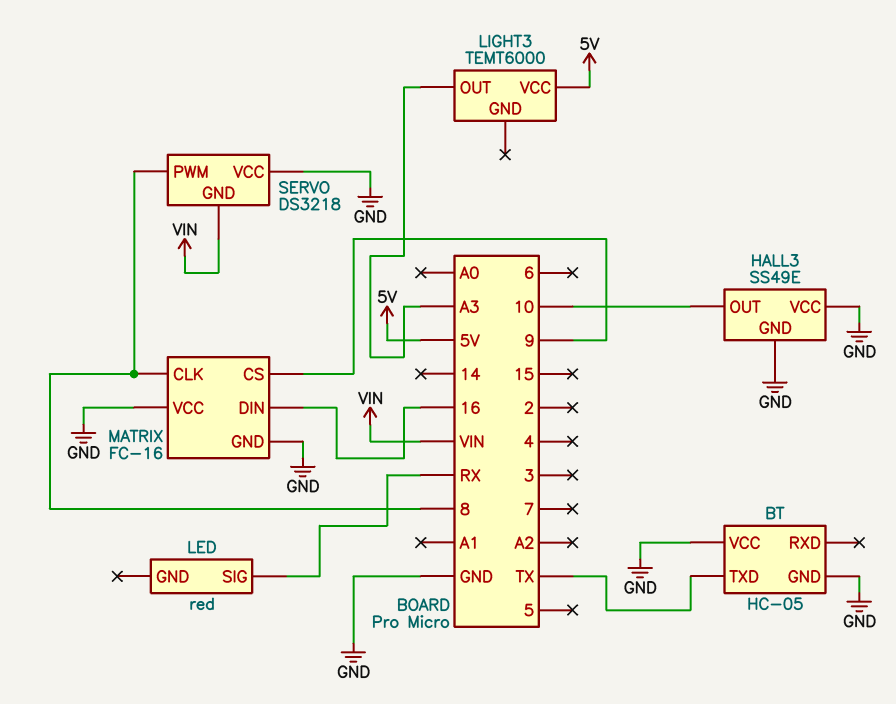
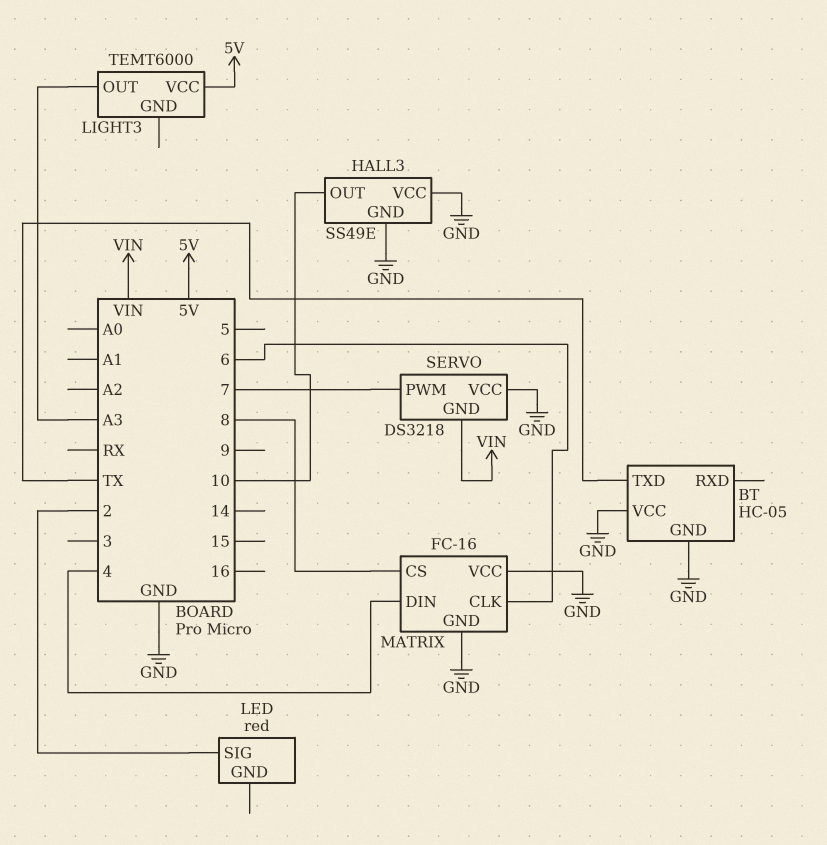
LED pin SIG: RX -> 2
MATRIX pin CLK: 8 -> 6
MATRIX pin CS: 9 -> 8
MATRIX pin DIN: 16 -> 4
SERVO pin PWM: 8 -> 7

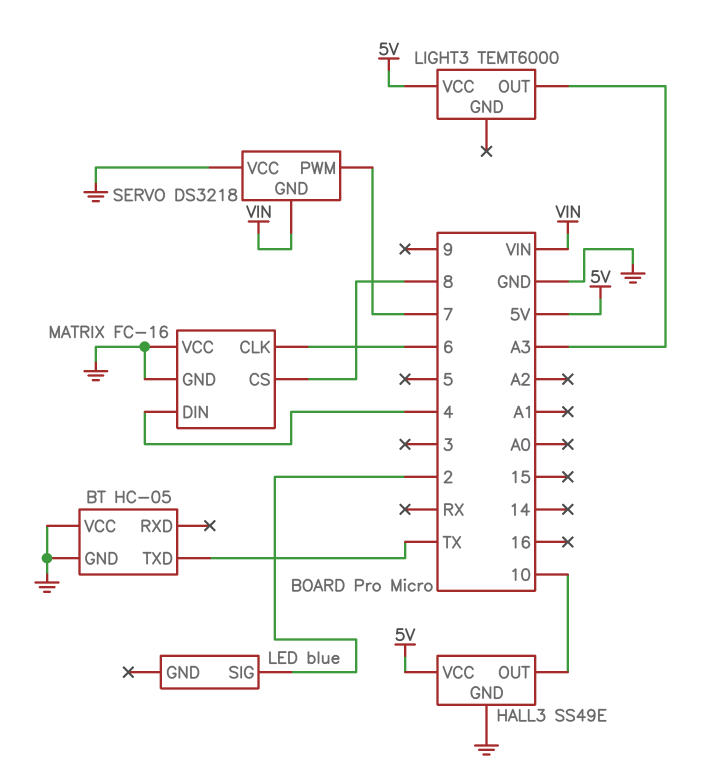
HALL3 pin VCC: GND -> 5V
LED: red -> blue

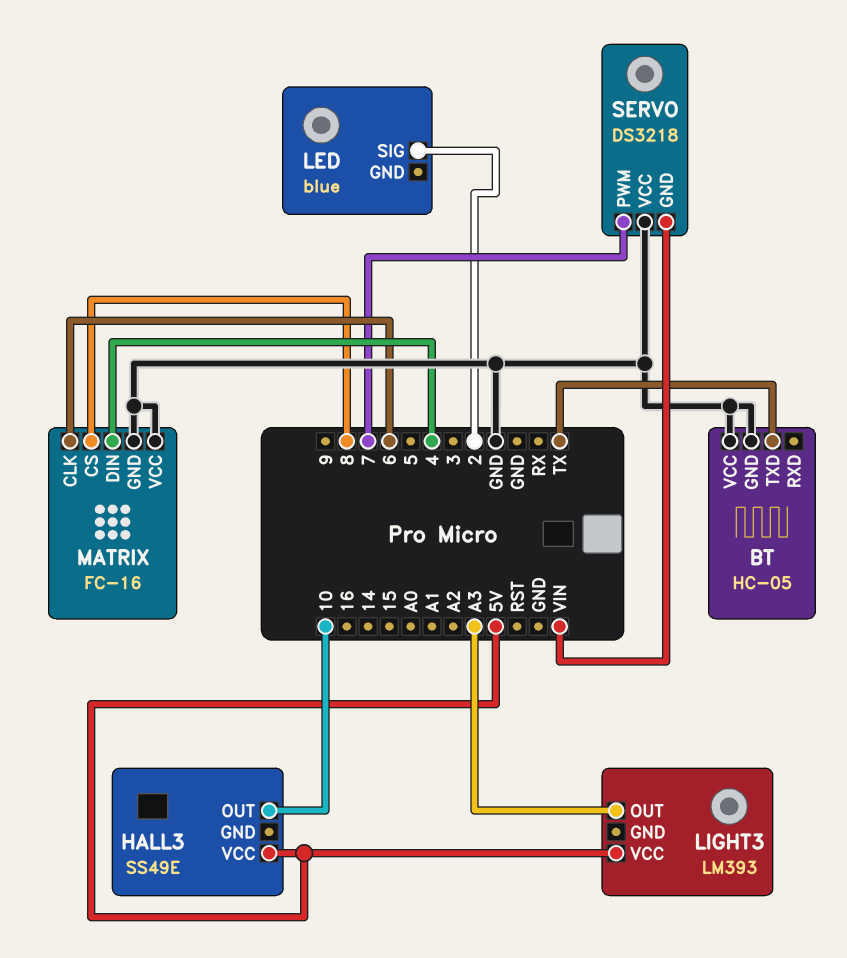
HALL3 pin GND: GND -> none
LIGHT3: TEMT6000 -> LM393

